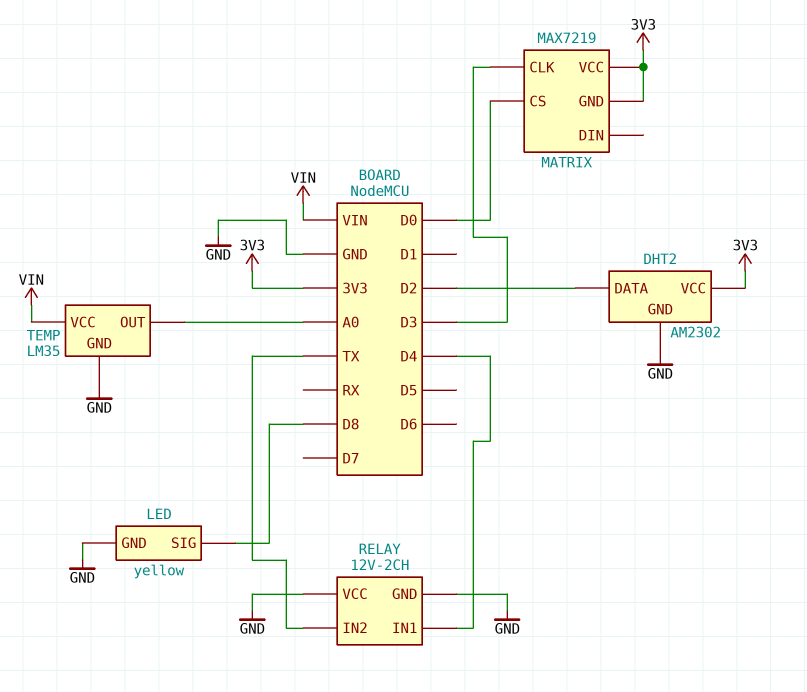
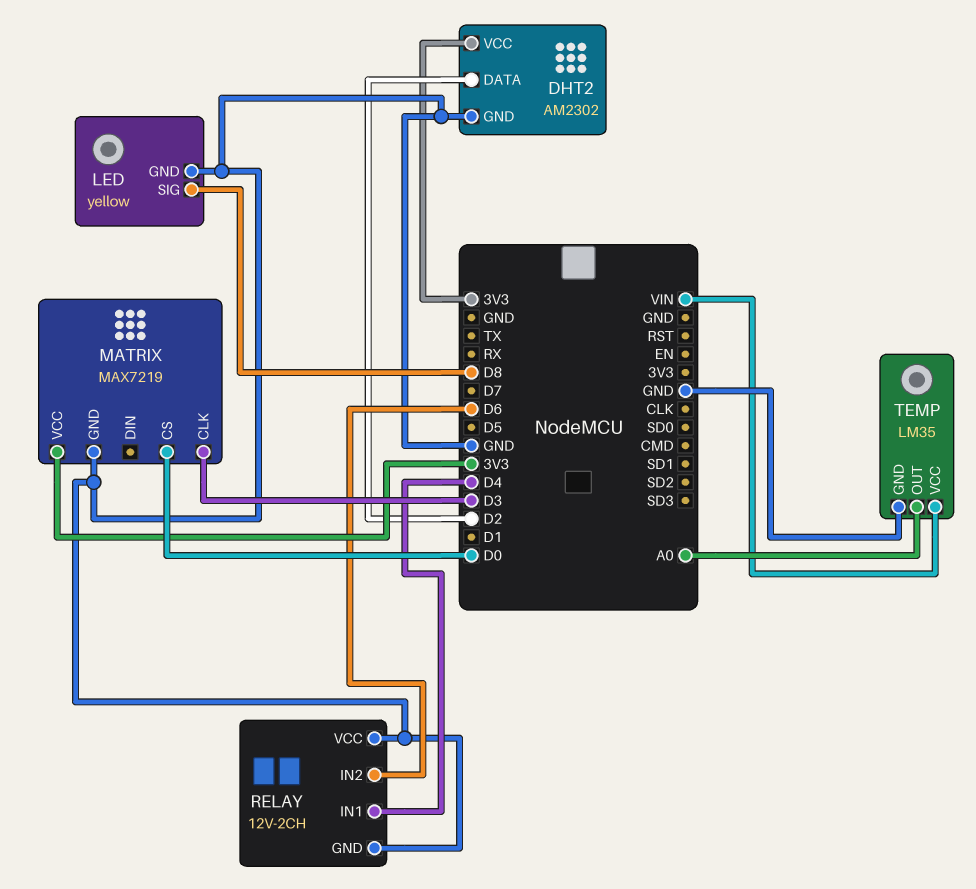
MATRIX pin GND: 3V3 -> GND
RELAY pin IN2: TX -> D6

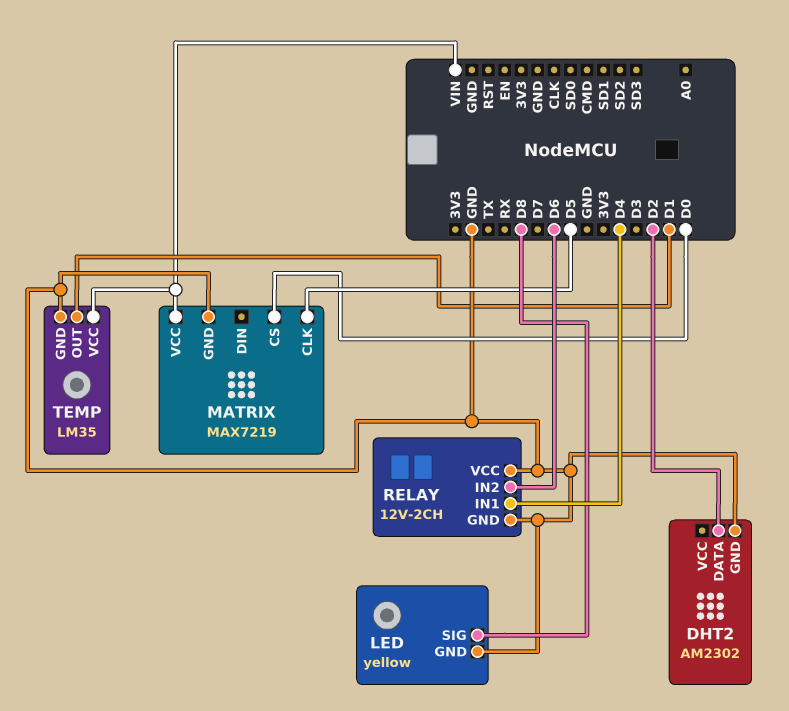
DHT2 pin VCC: 3V3 -> none
MATRIX pin CLK: D3 -> D5
MATRIX pin VCC: 3V3 -> VIN
TEMP pin OUT: A0 -> D1

